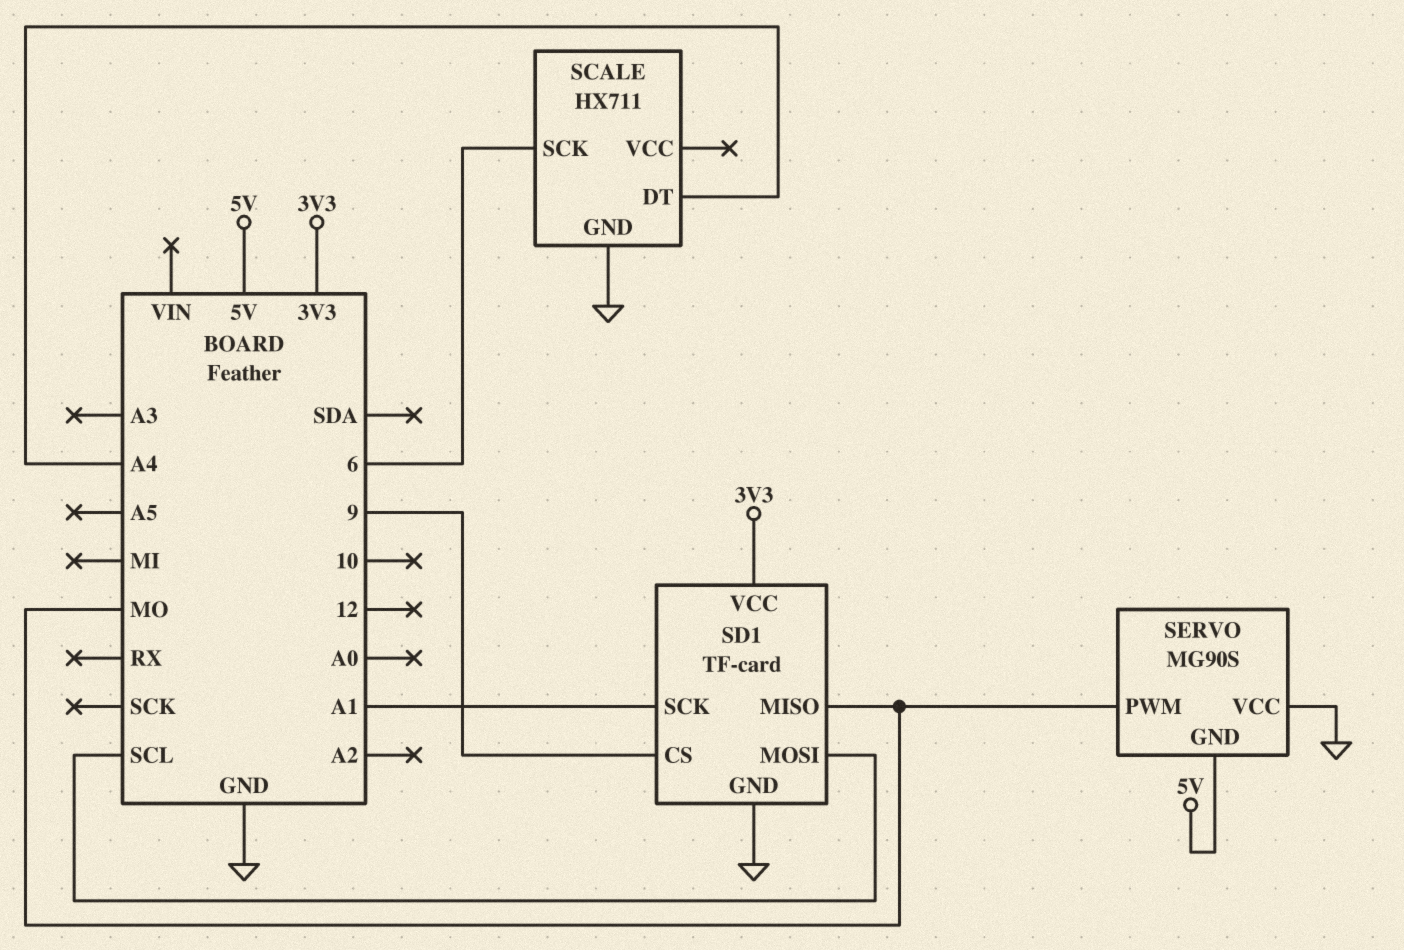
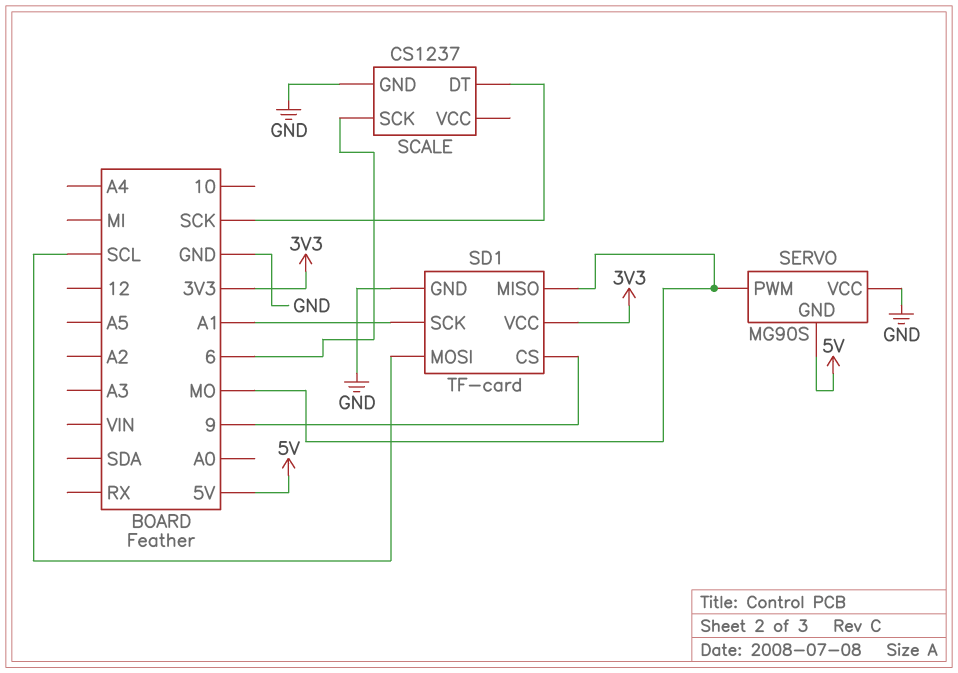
SCALE: HX711 -> CS1237
SCALE pin DT: A4 -> SCK

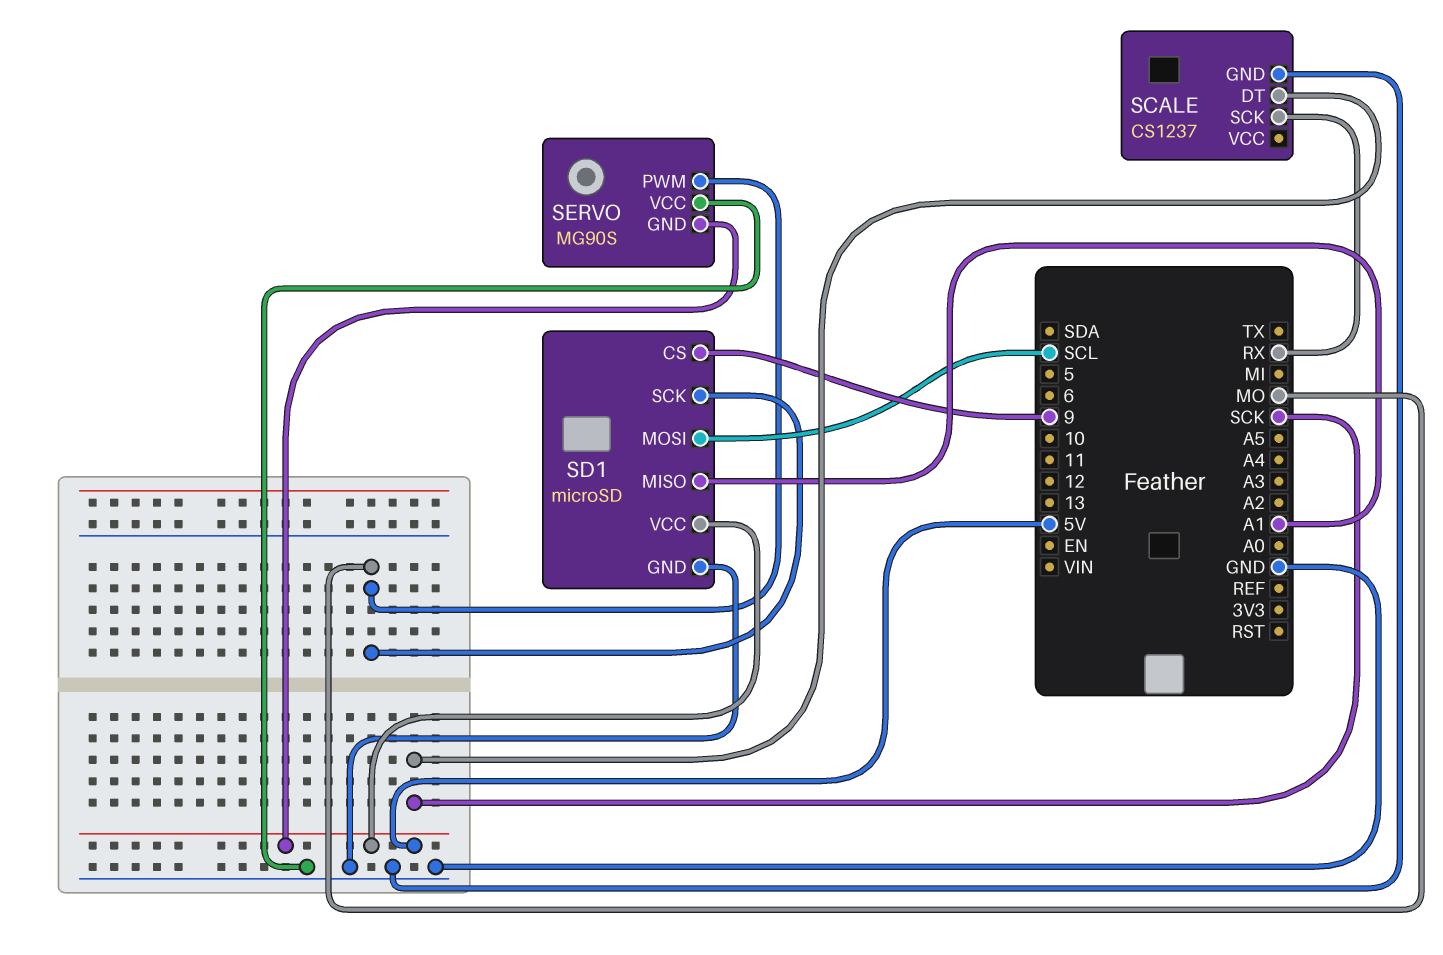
SCALE pin SCK: 6 -> RX
SD1: TF-card -> microSD
SD1 pin MISO: MO -> A1
SD1 pin SCK: A1 -> MO
SD1 pin VCC: 3V3 -> 5V

